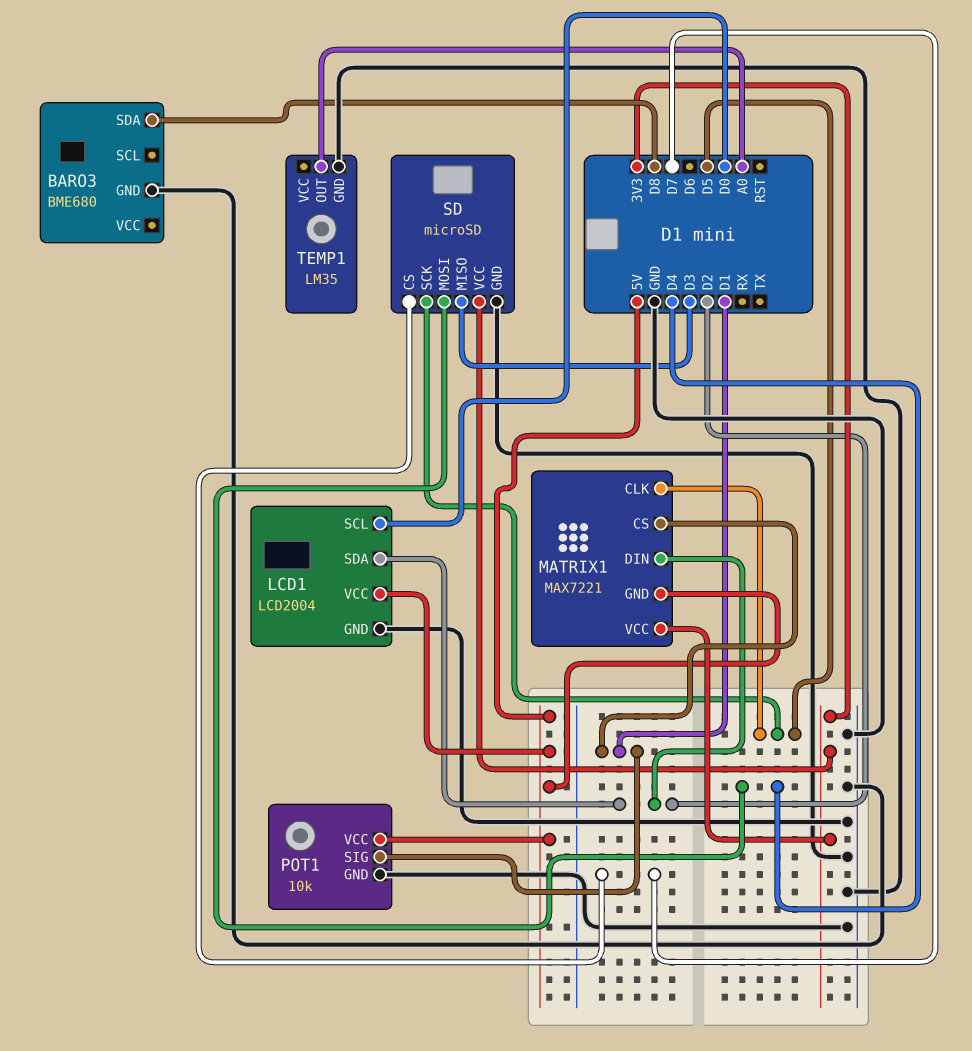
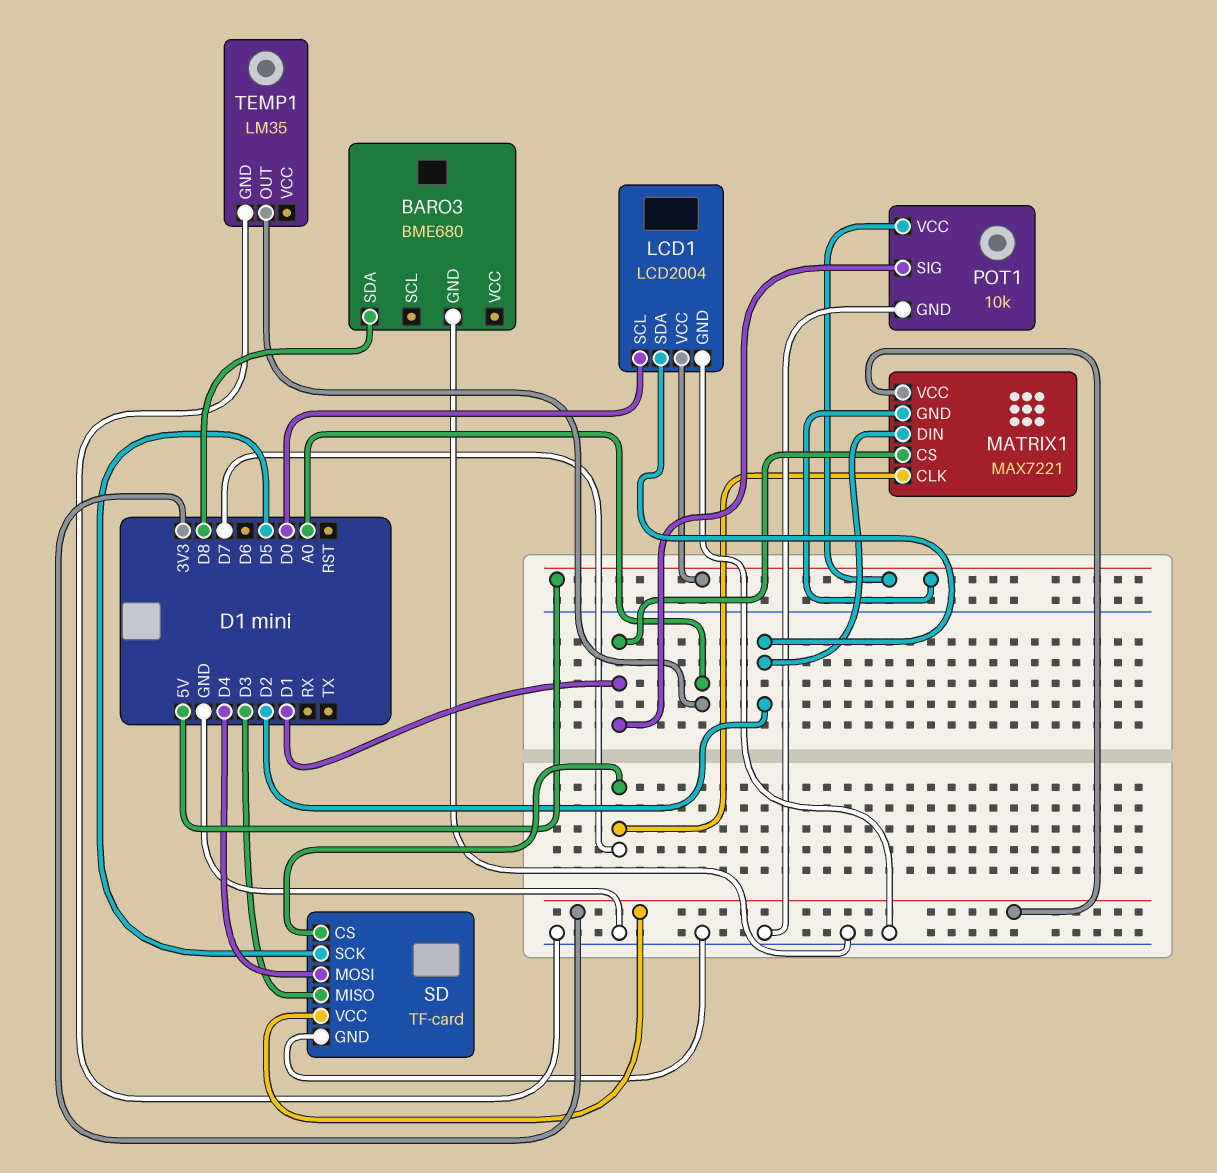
MATRIX1 pin CLK: D5 -> D7
SD: microSD -> TF-card

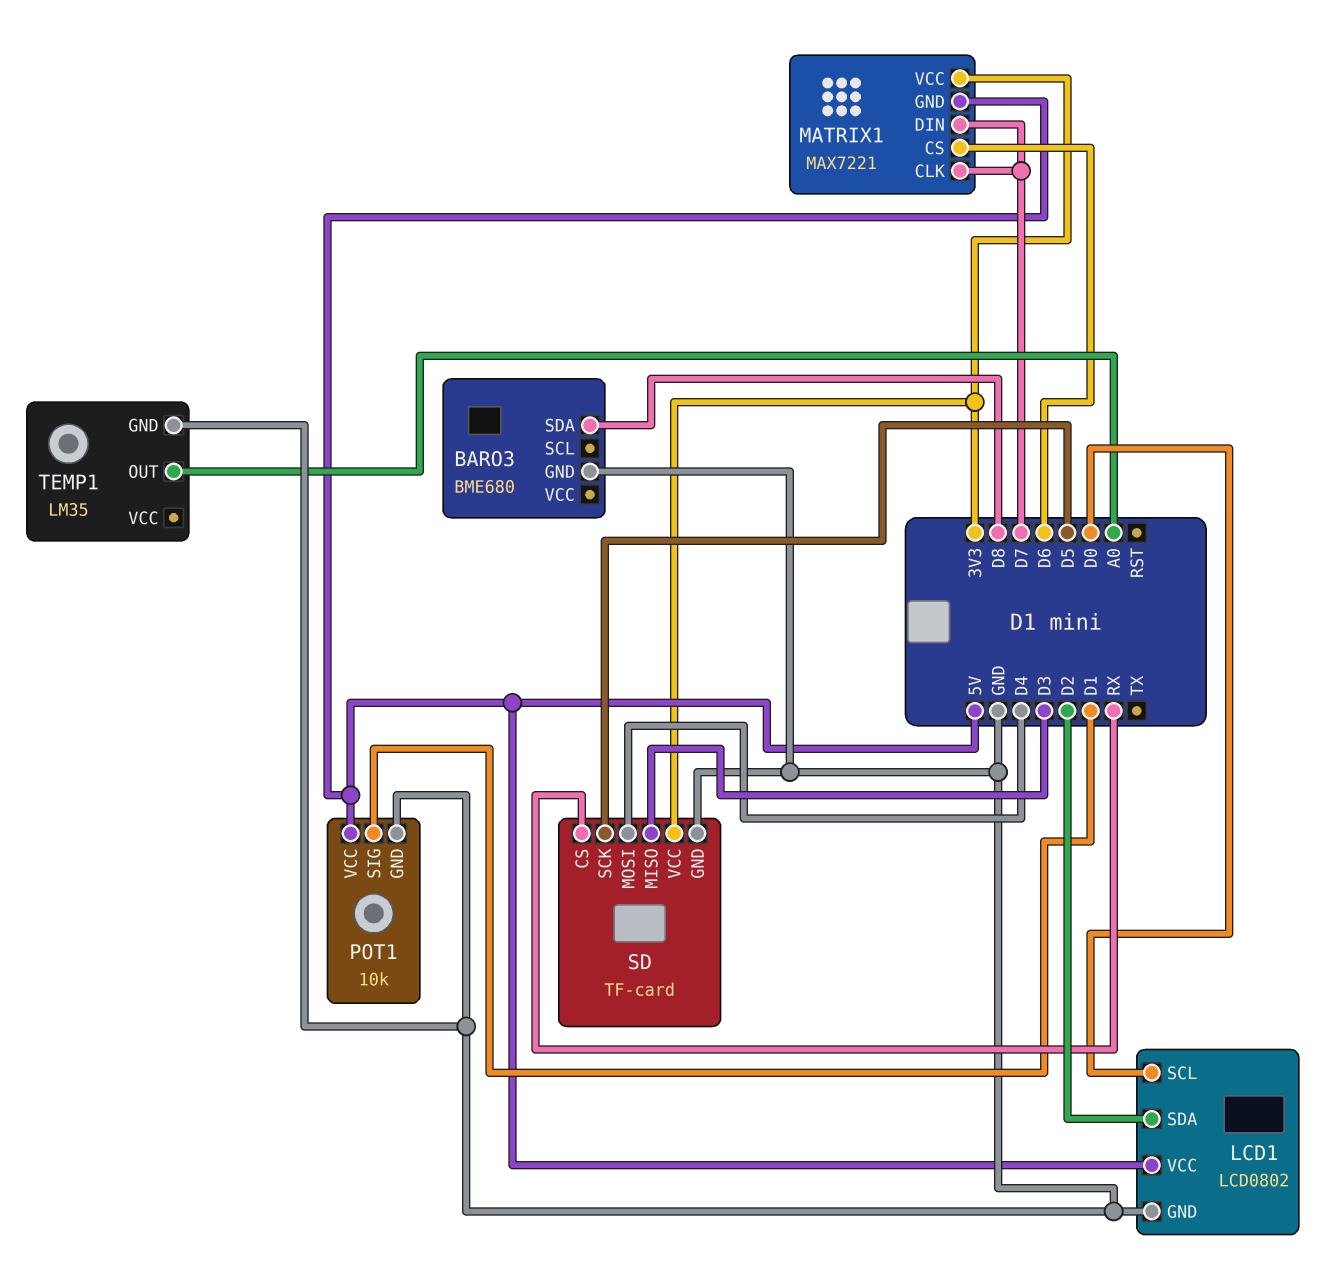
LCD1: LCD2004 -> LCD0802
MATRIX1 pin CS: D1 -> D6
MATRIX1 pin DIN: D2 -> D7
SD pin CS: D7 -> RX

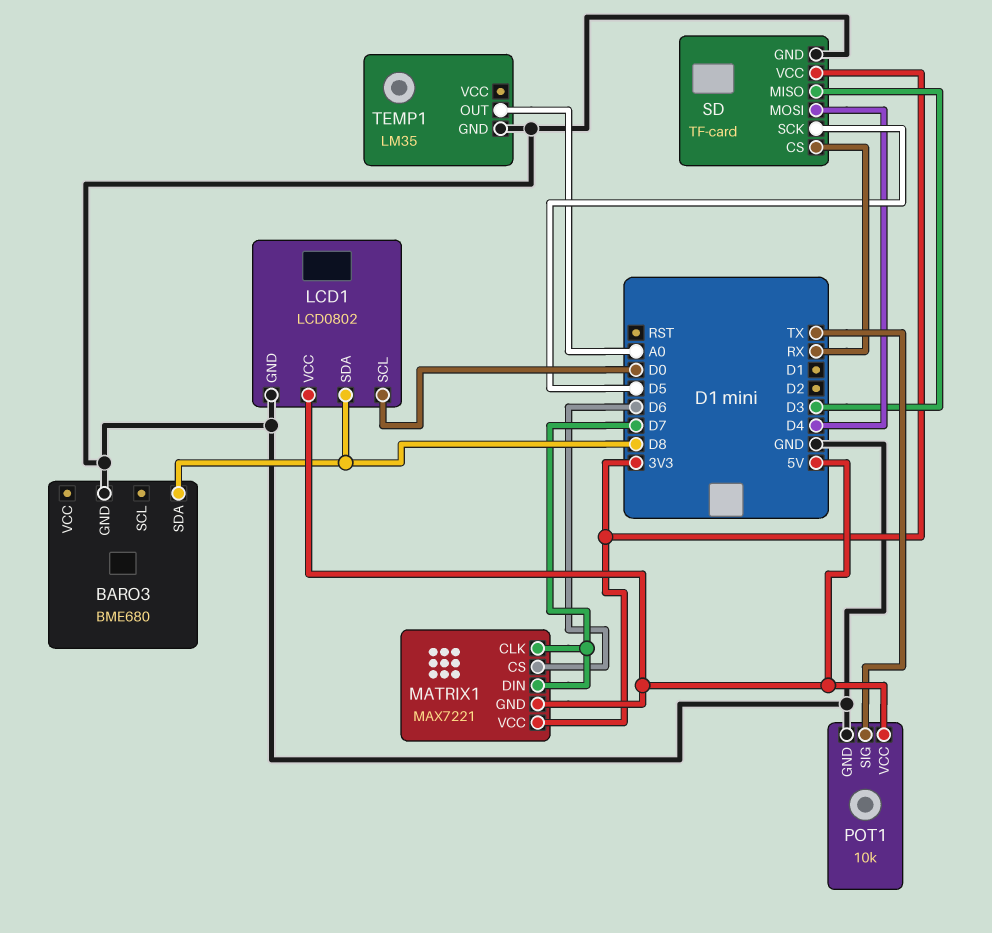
LCD1 pin SDA: D2 -> D8
POT1 pin SIG: D1 -> TX

